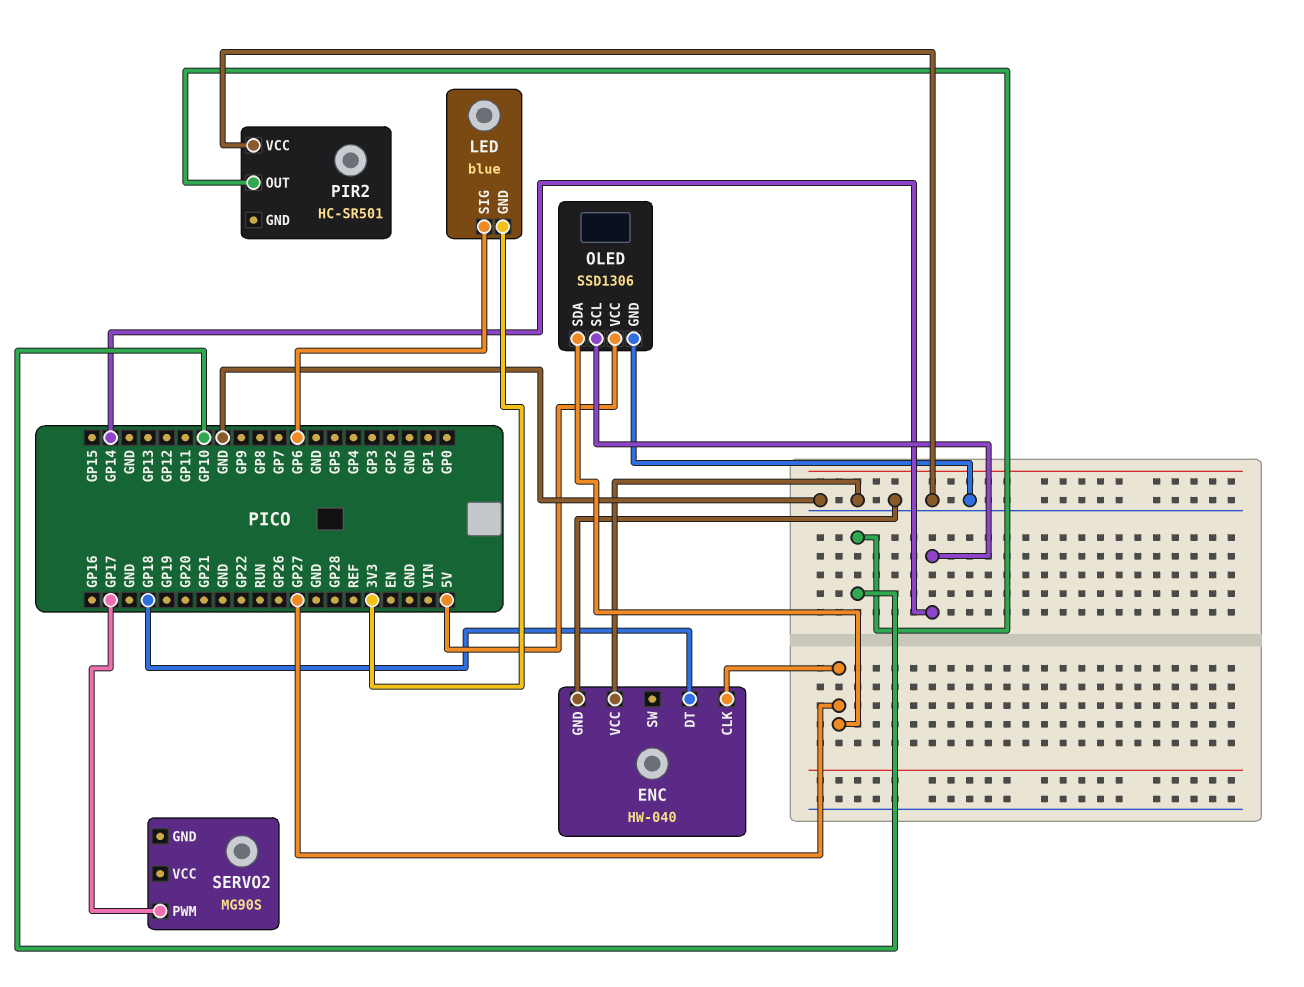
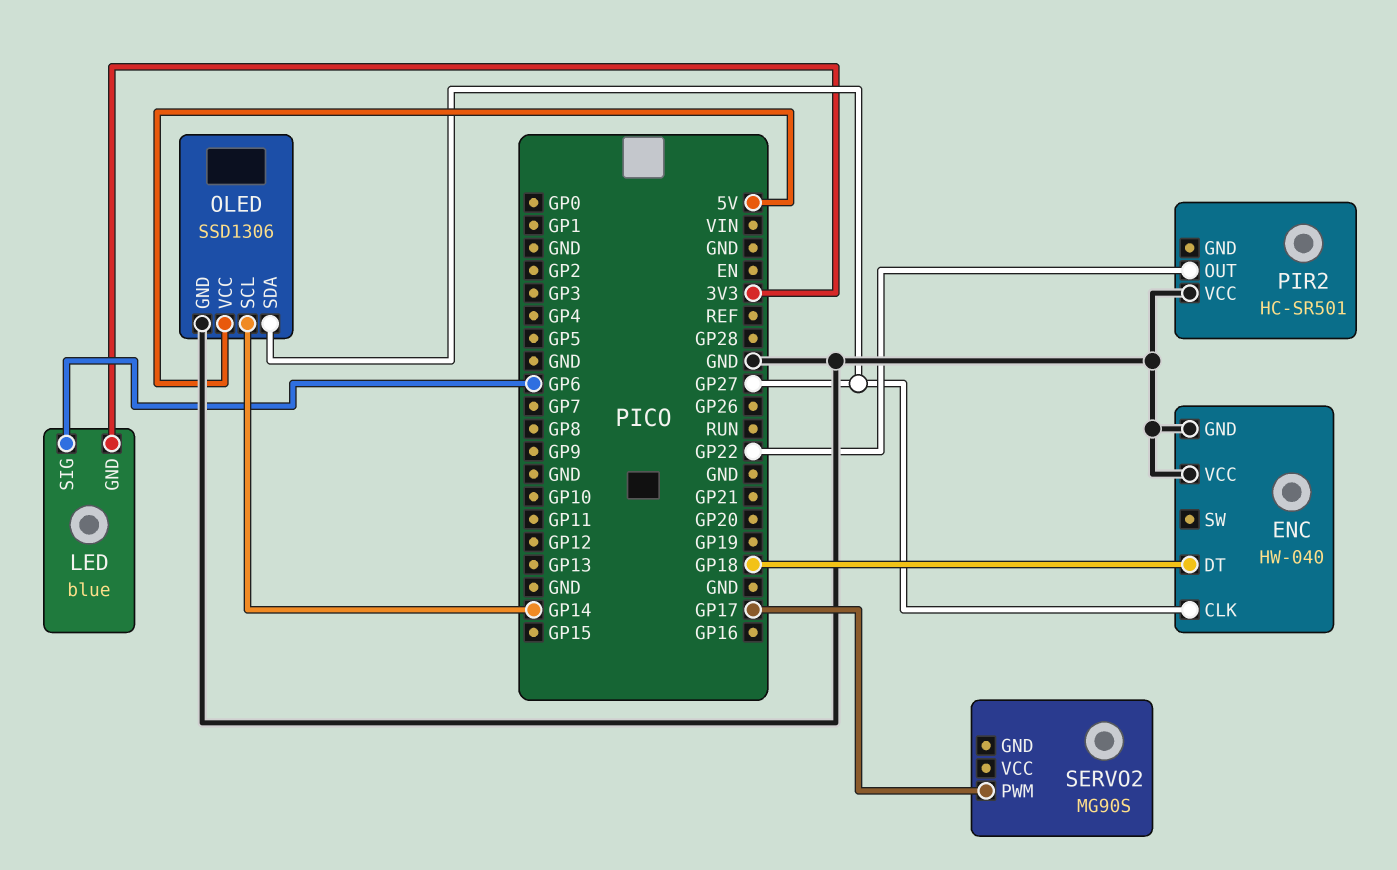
PIR2 pin OUT: GP10 -> GP22

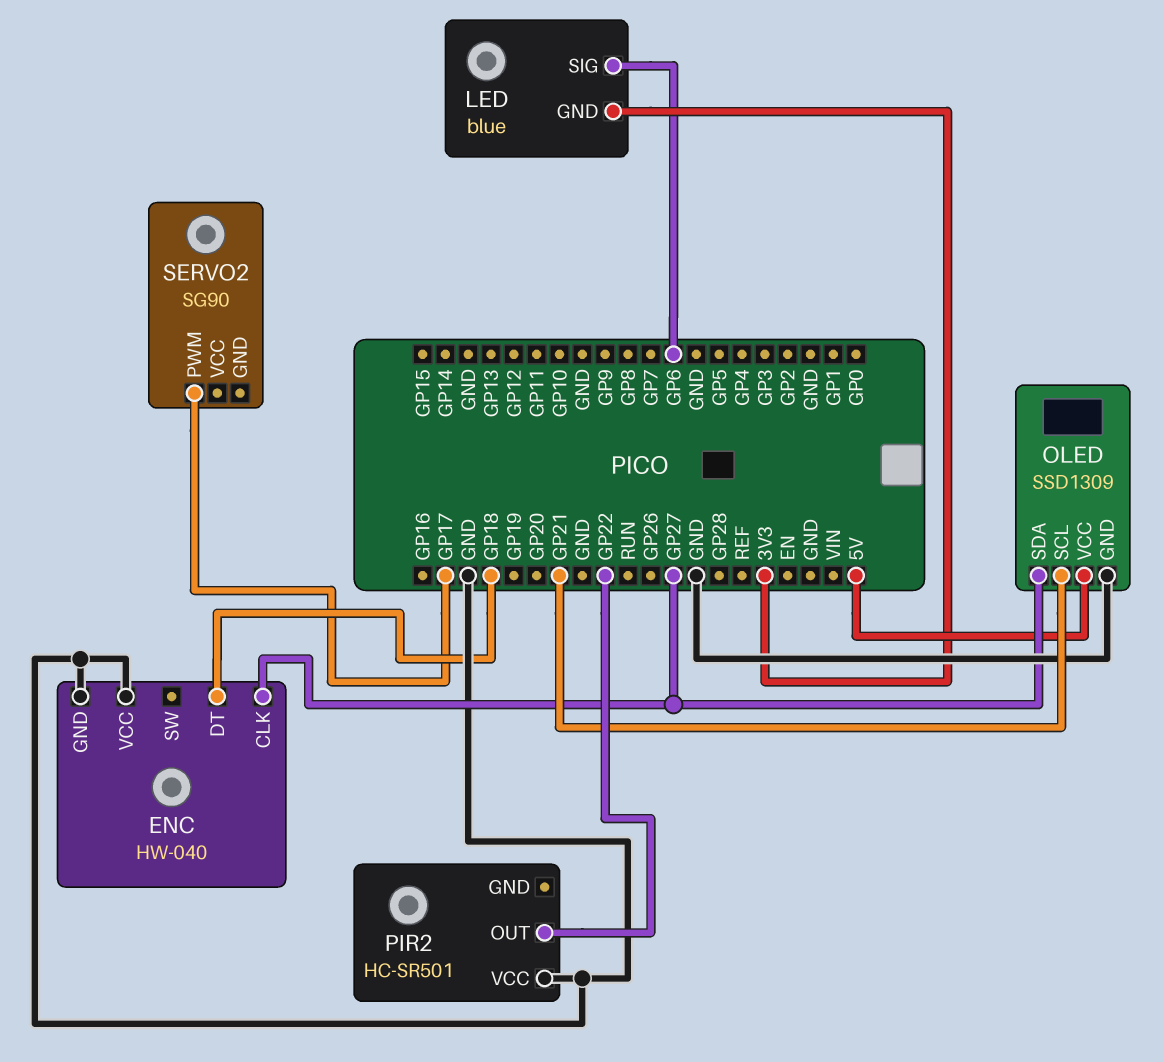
OLED: SSD1306 -> SSD1309
OLED pin SCL: GP14 -> GP21
SERVO2: MG90S -> SG90

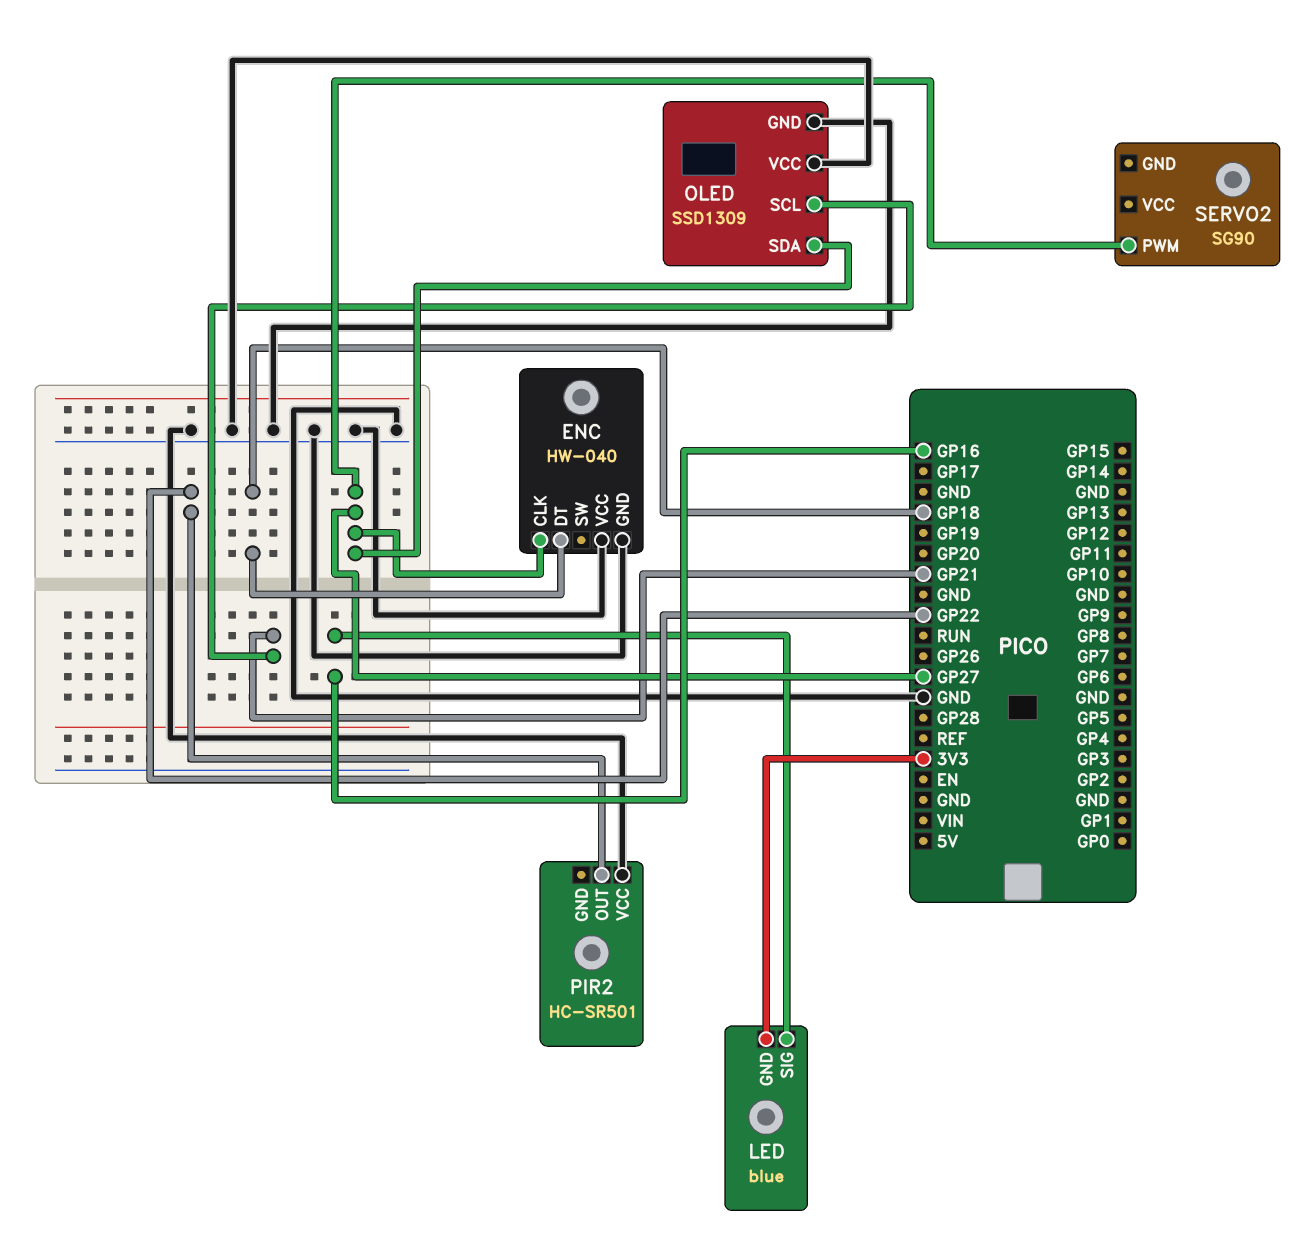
LED pin SIG: GP6 -> GP16
OLED pin VCC: 5V -> GND
SERVO2 pin PWM: GP17 -> GP27

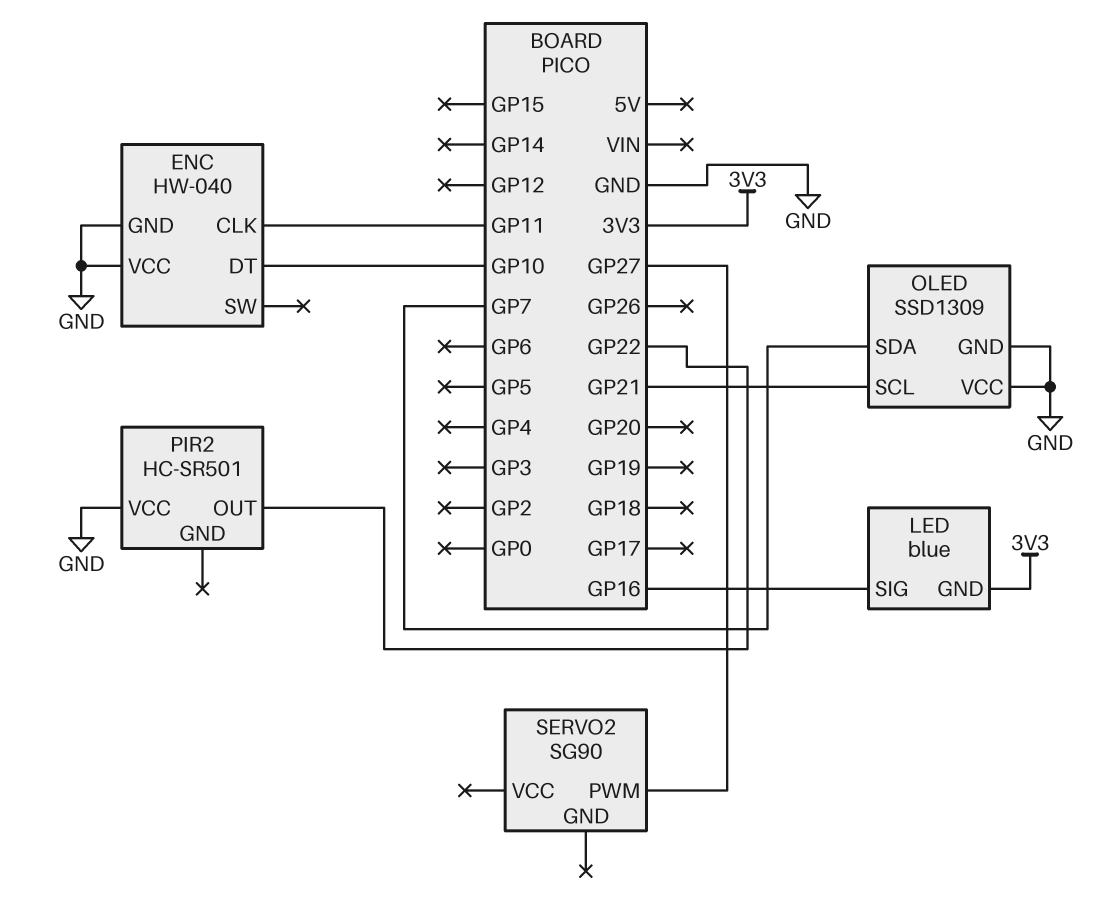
ENC pin CLK: GP27 -> GP11
ENC pin DT: GP18 -> GP10
OLED pin SDA: GP27 -> GP7

